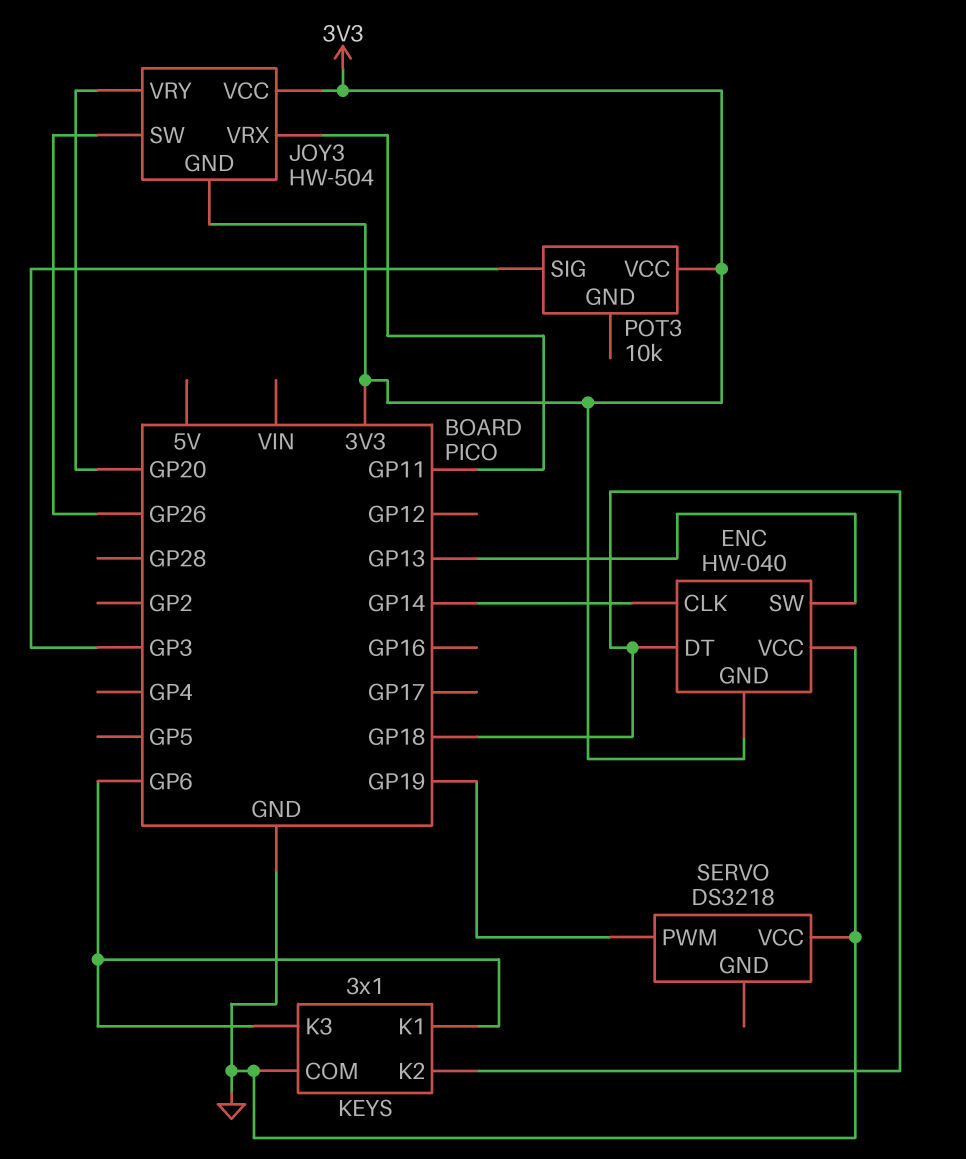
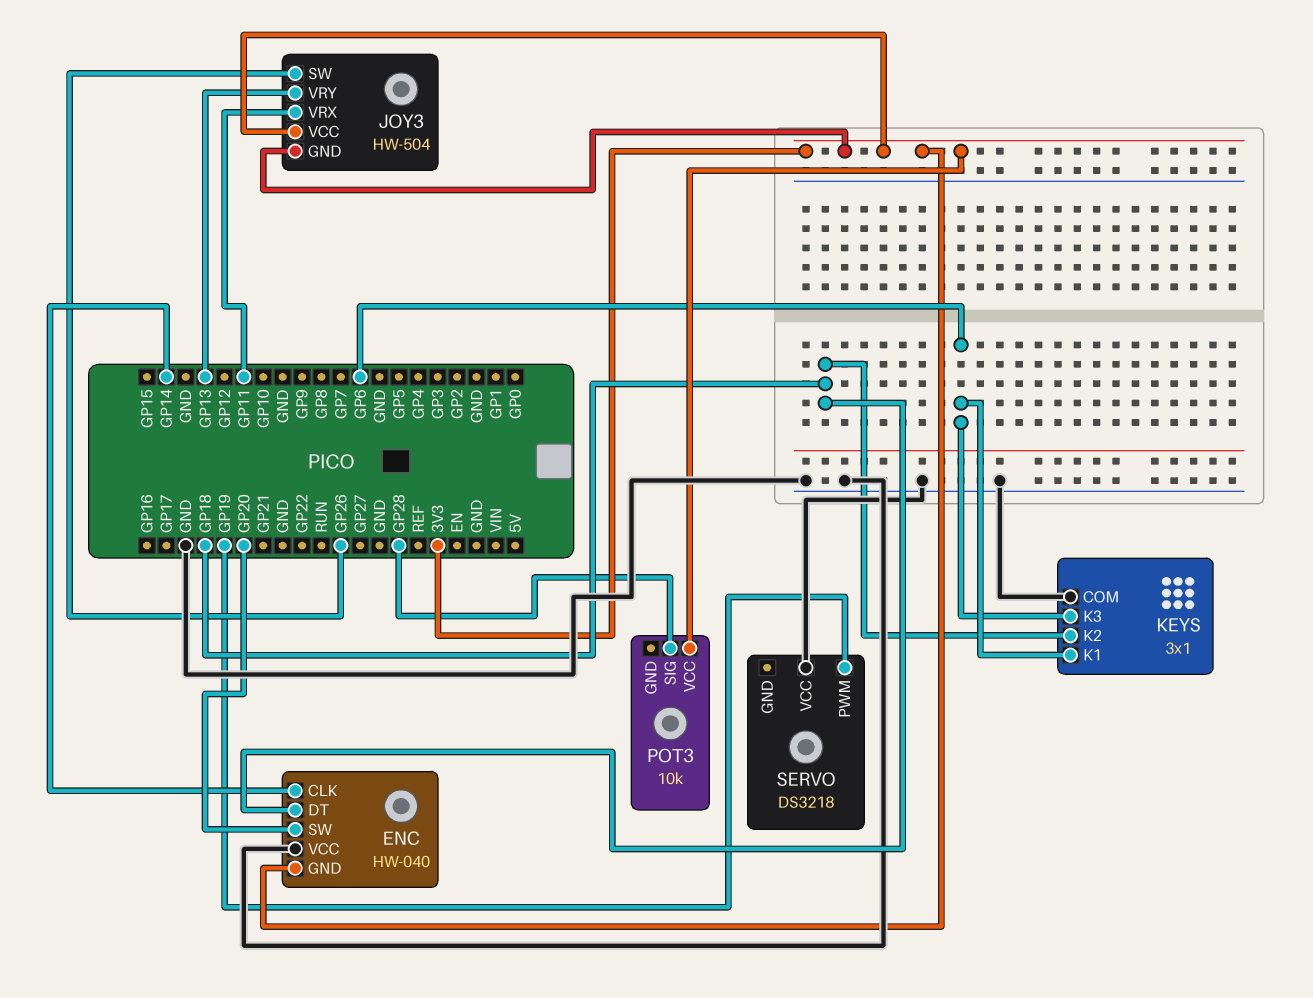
ENC pin SW: GP13 -> GP20
JOY3 pin VRY: GP20 -> GP13
POT3 pin SIG: GP3 -> GP28

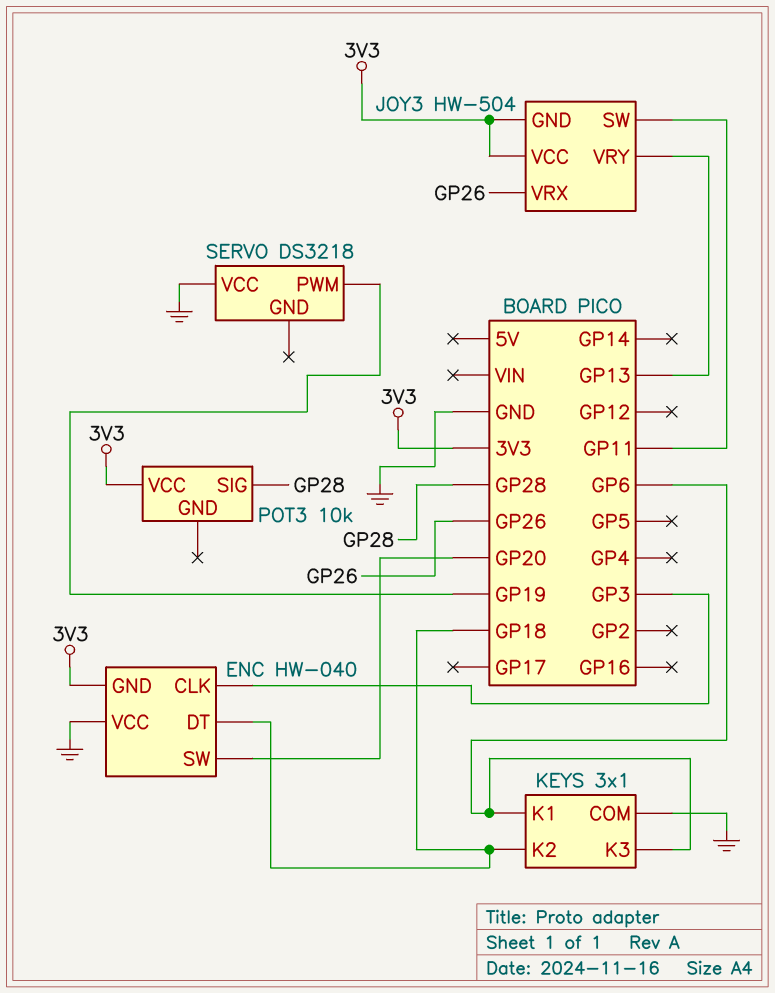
ENC pin CLK: GP14 -> GP3
JOY3 pin SW: GP26 -> GP11
JOY3 pin VRX: GP11 -> GP26

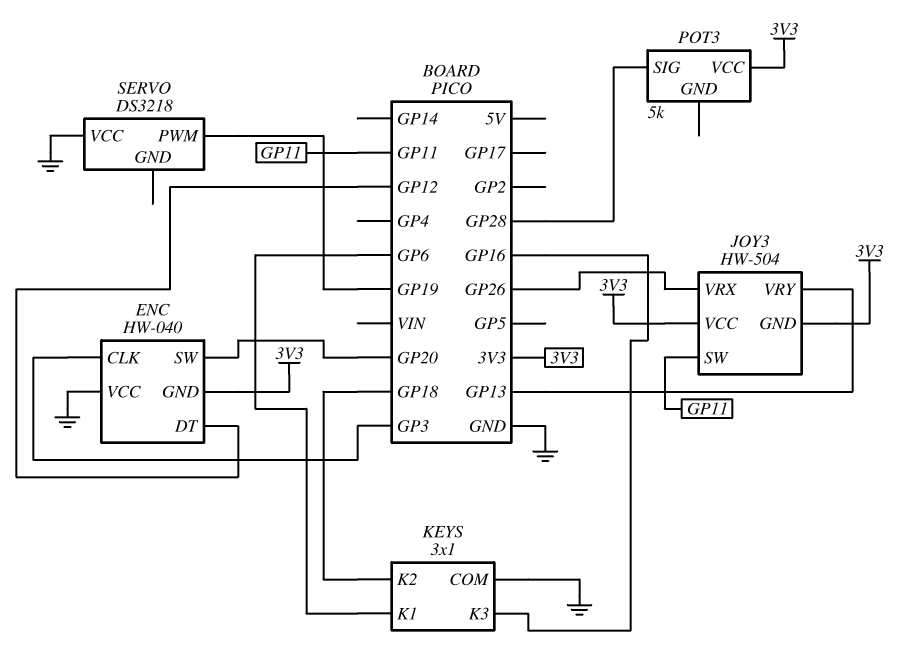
ENC pin DT: GP18 -> GP12
KEYS pin K3: GP6 -> GP16
POT3: 10k -> 5k

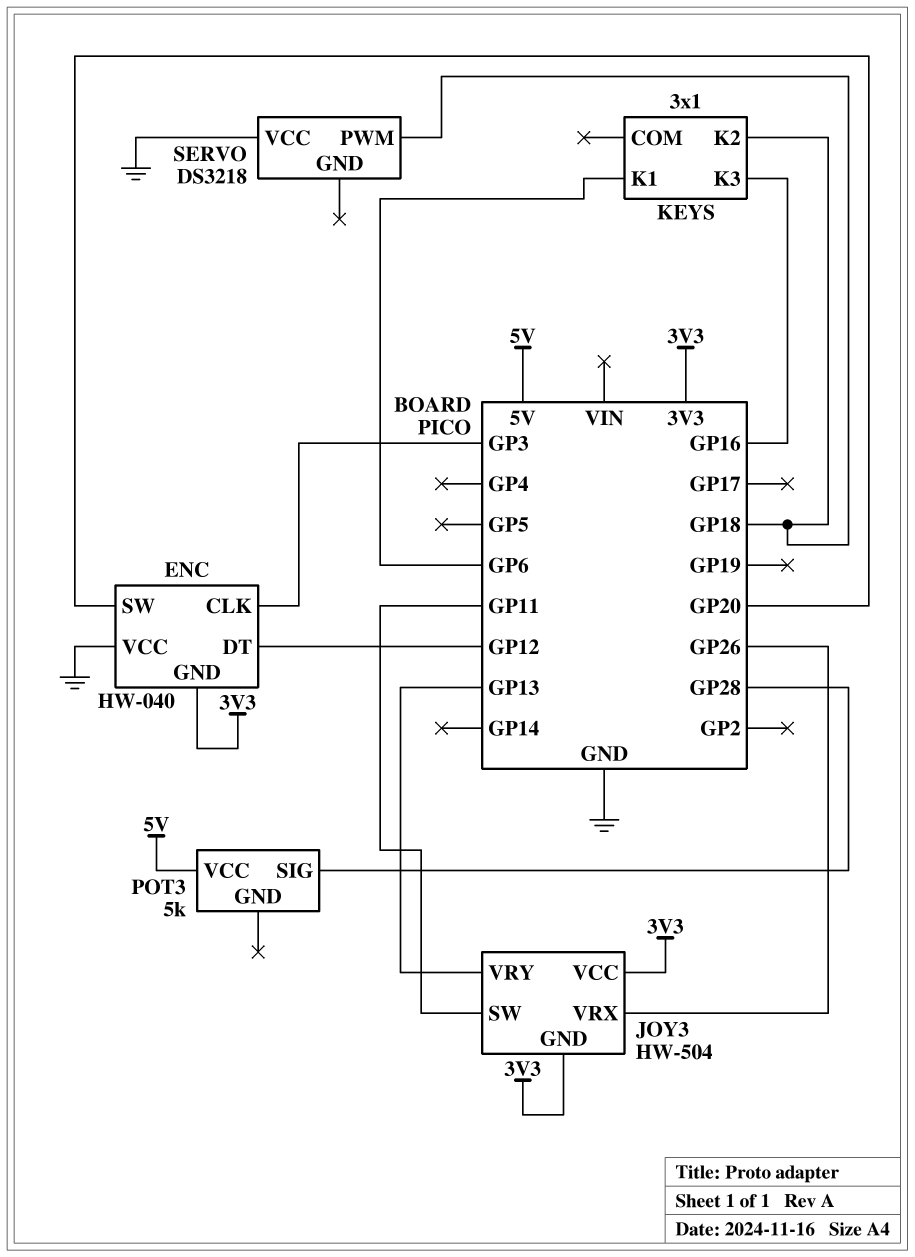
KEYS pin COM: GND -> none
POT3 pin VCC: 3V3 -> 5V
SERVO pin PWM: GP19 -> GP18

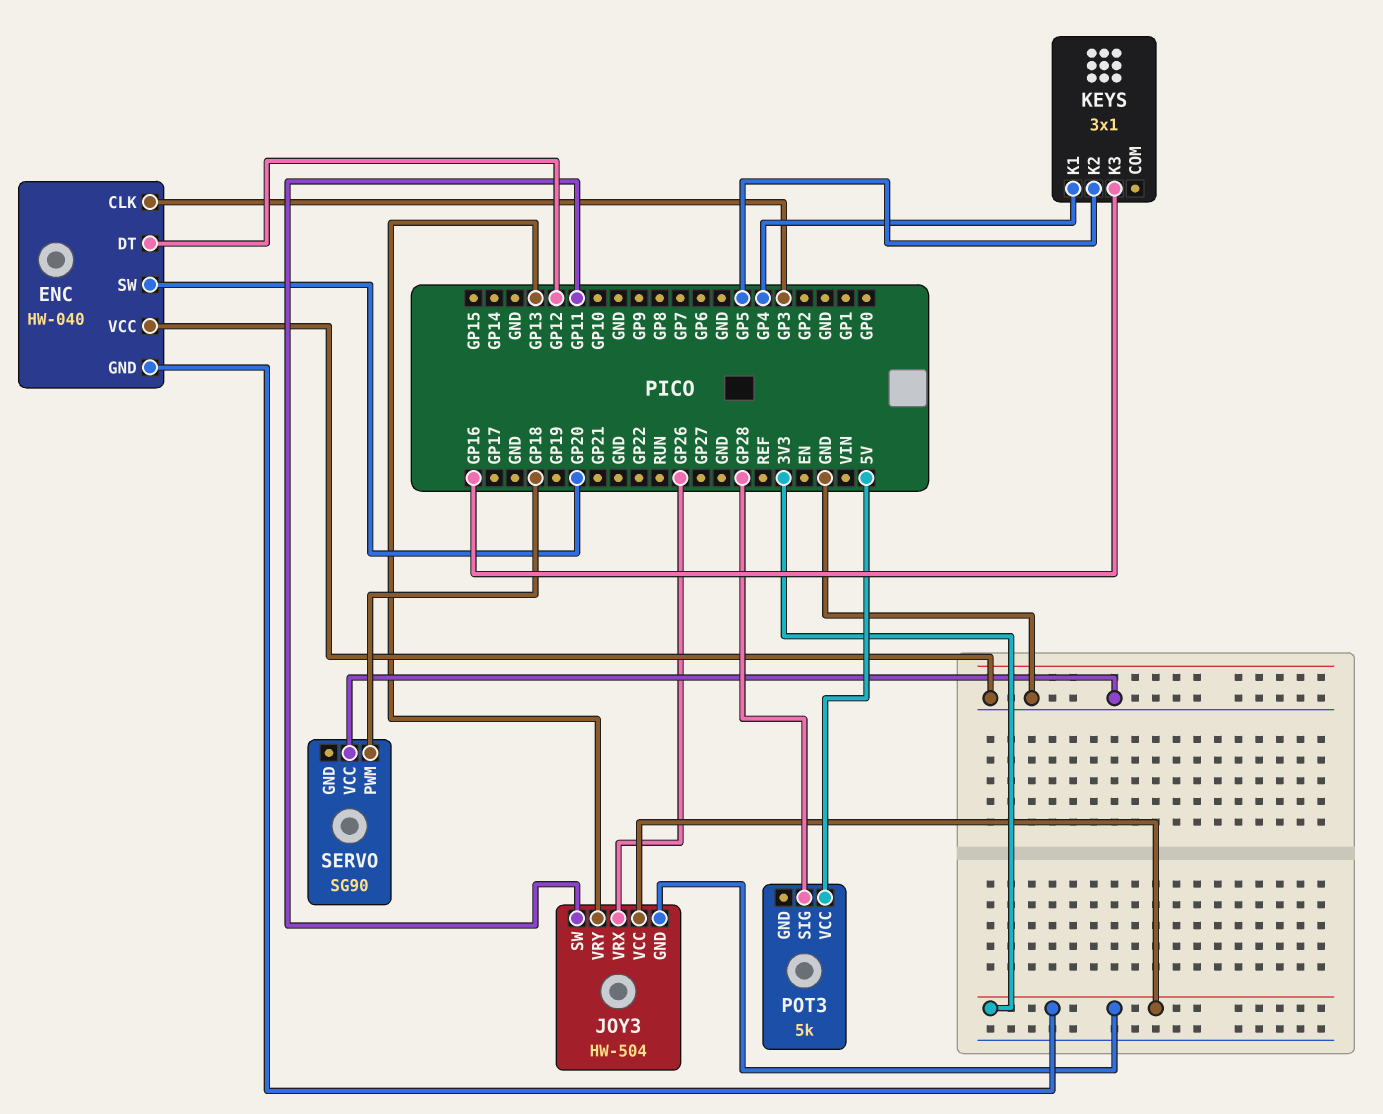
KEYS pin K1: GP6 -> GP4
KEYS pin K2: GP18 -> GP5
SERVO: DS3218 -> SG90

